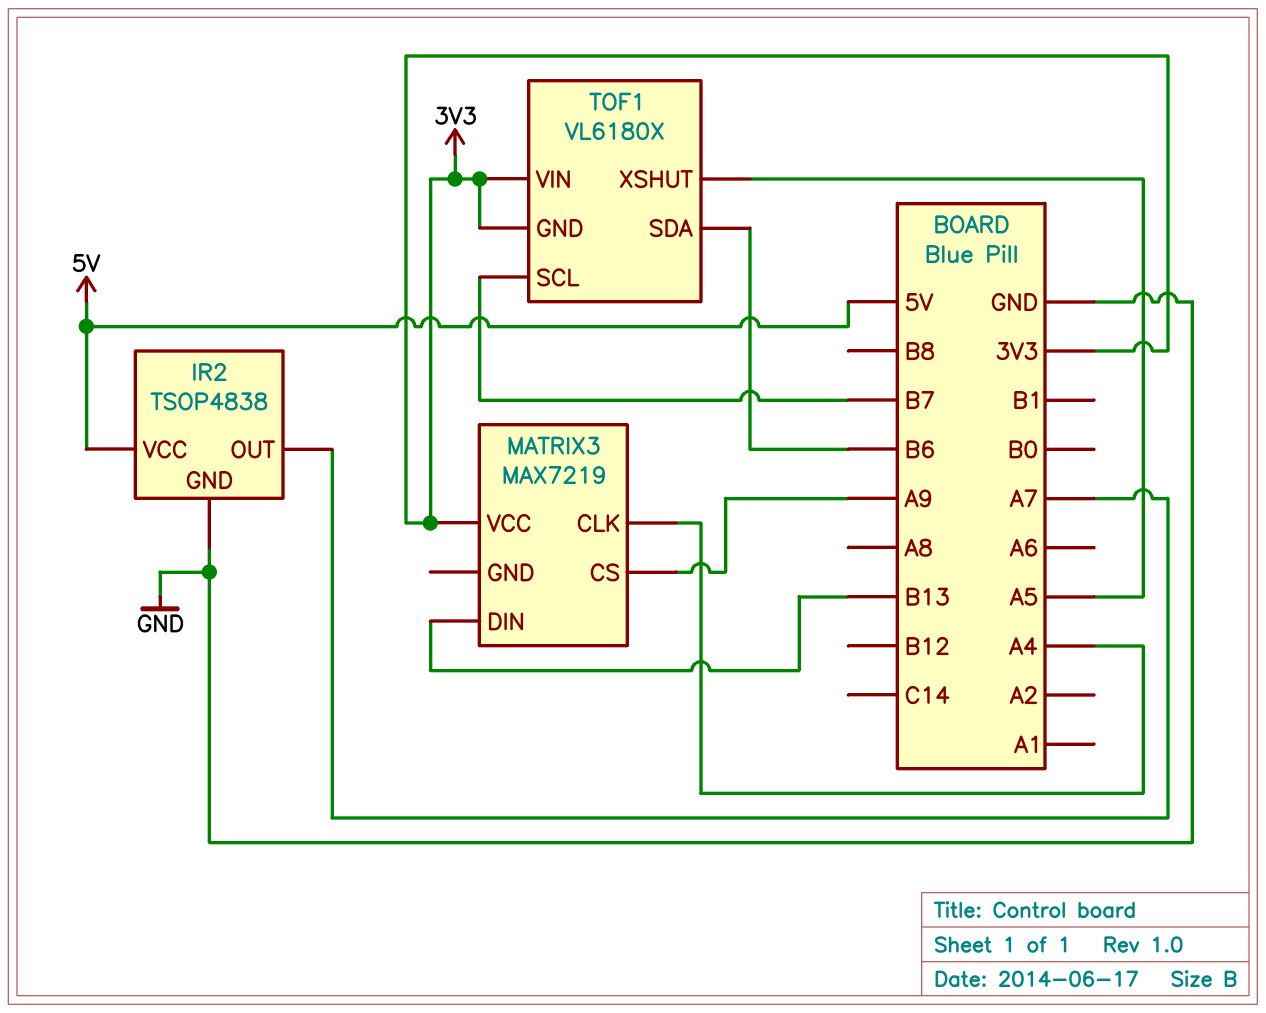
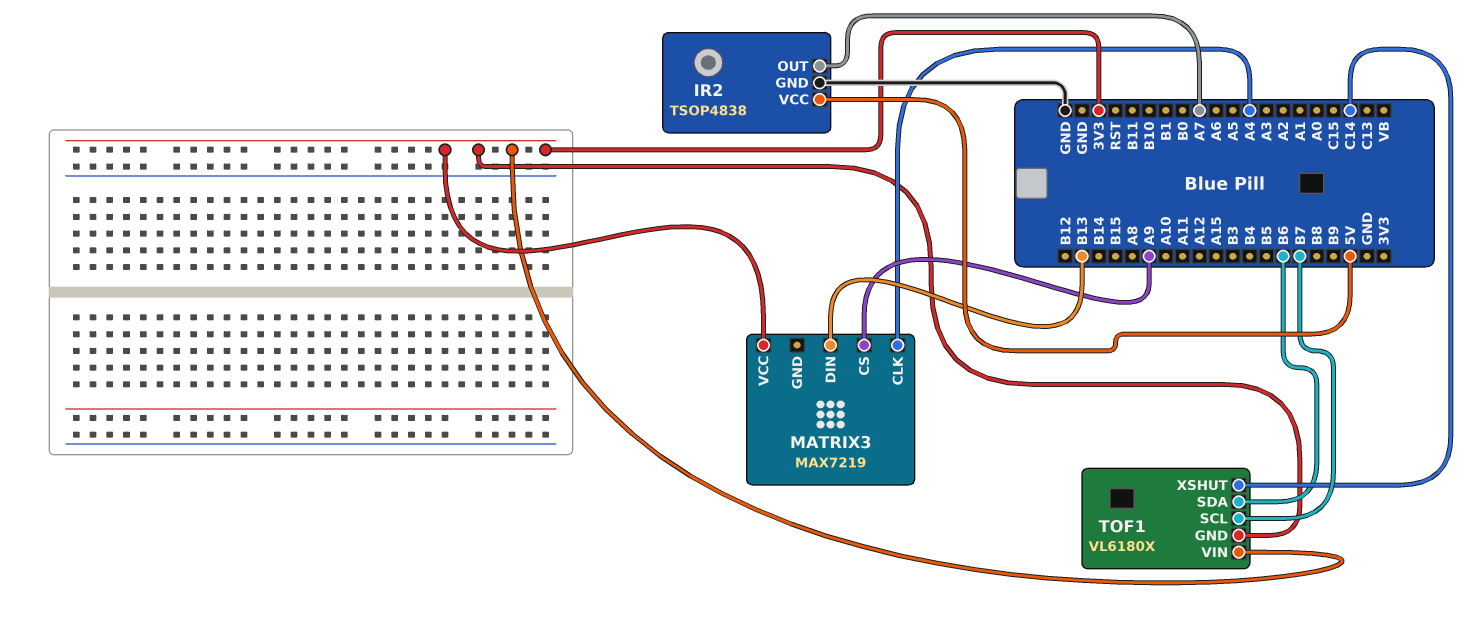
TOF1 pin XSHUT: A5 -> C14

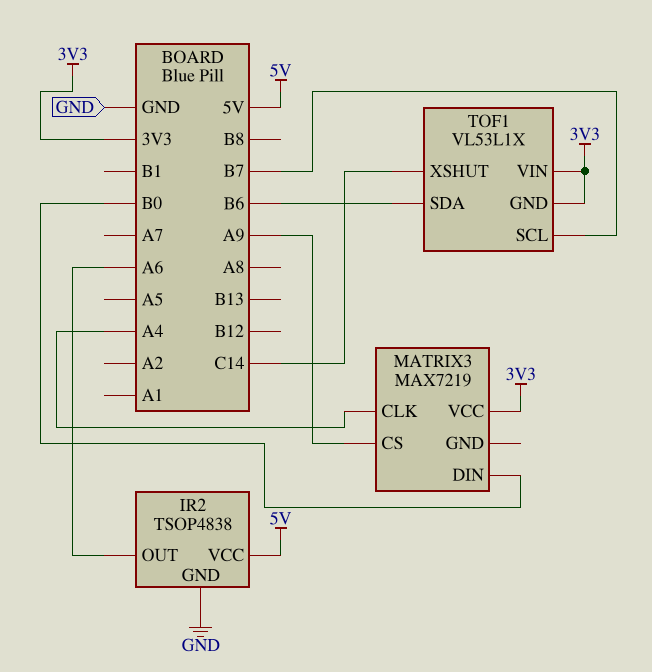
IR2 pin OUT: A7 -> A6
MATRIX3 pin DIN: B13 -> B0
TOF1: VL6180X -> VL53L1X

